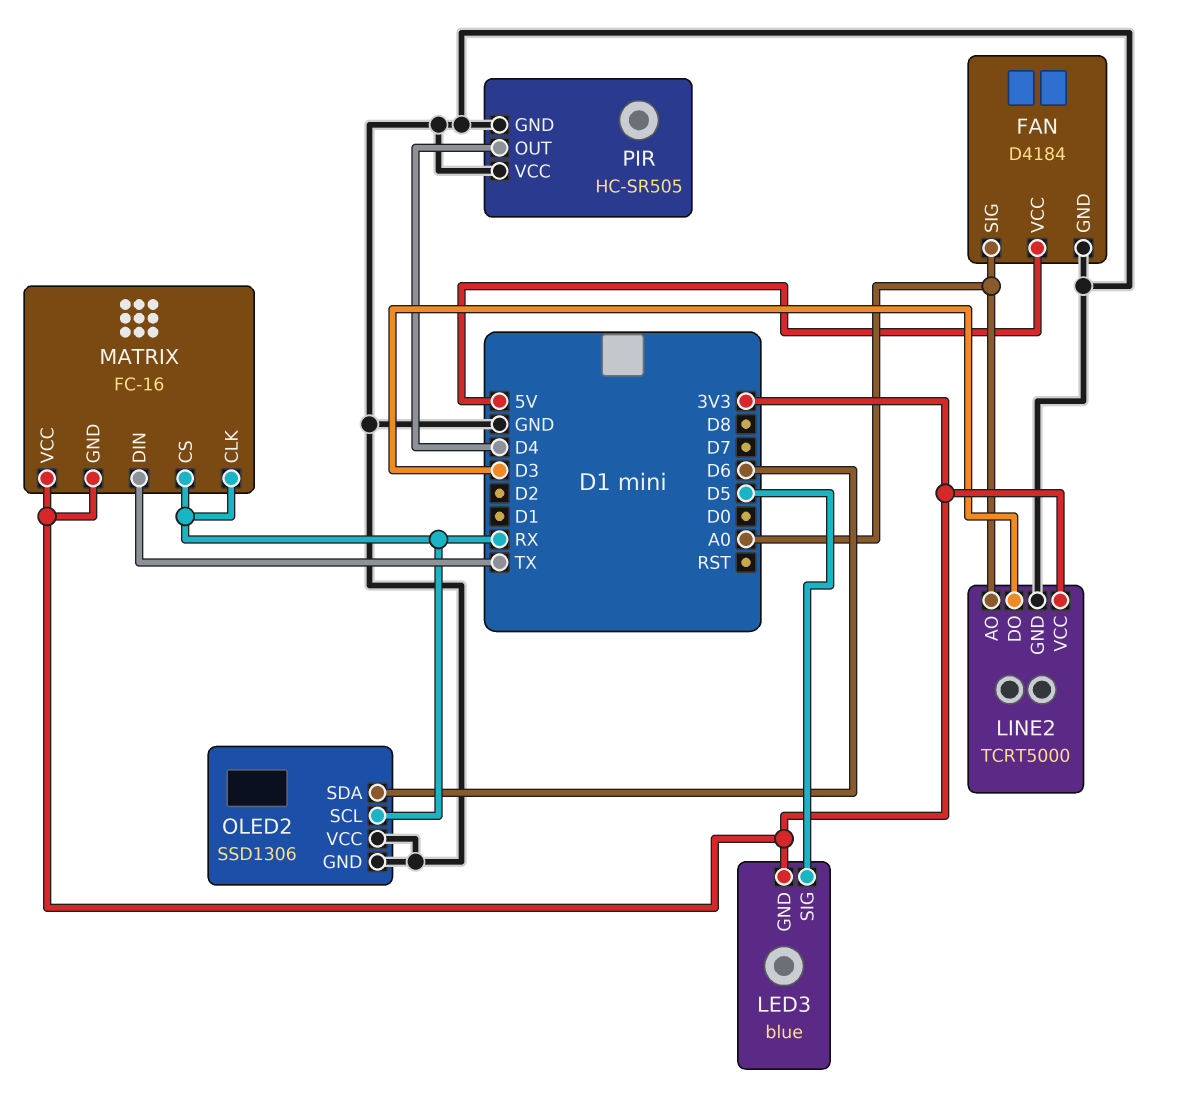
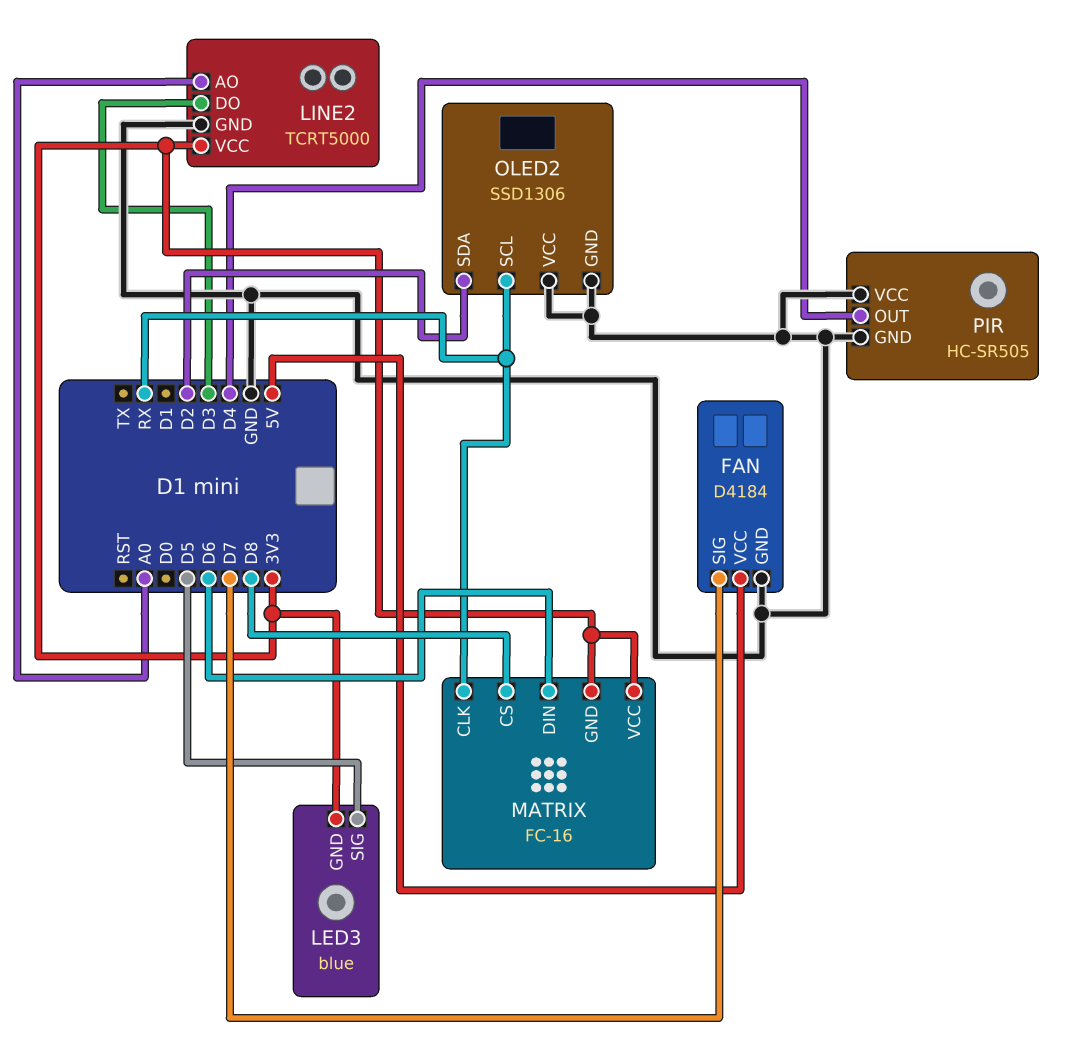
FAN pin SIG: A0 -> D7
MATRIX pin CS: RX -> D8
MATRIX pin DIN: TX -> D6
OLED2 pin SDA: D6 -> D2

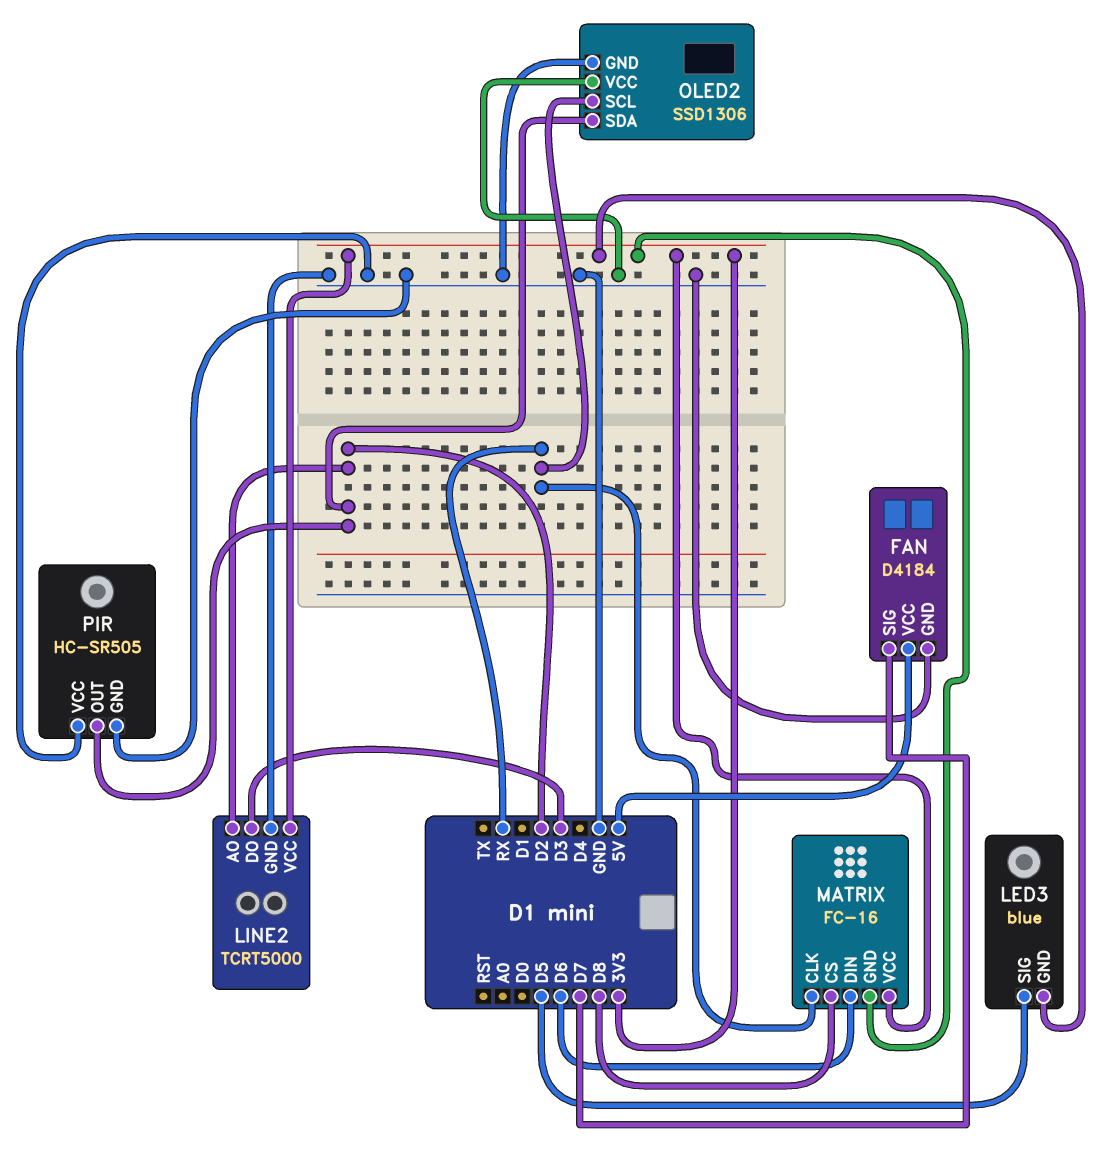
LINE2 pin AO: A0 -> D2
PIR pin OUT: D4 -> D2

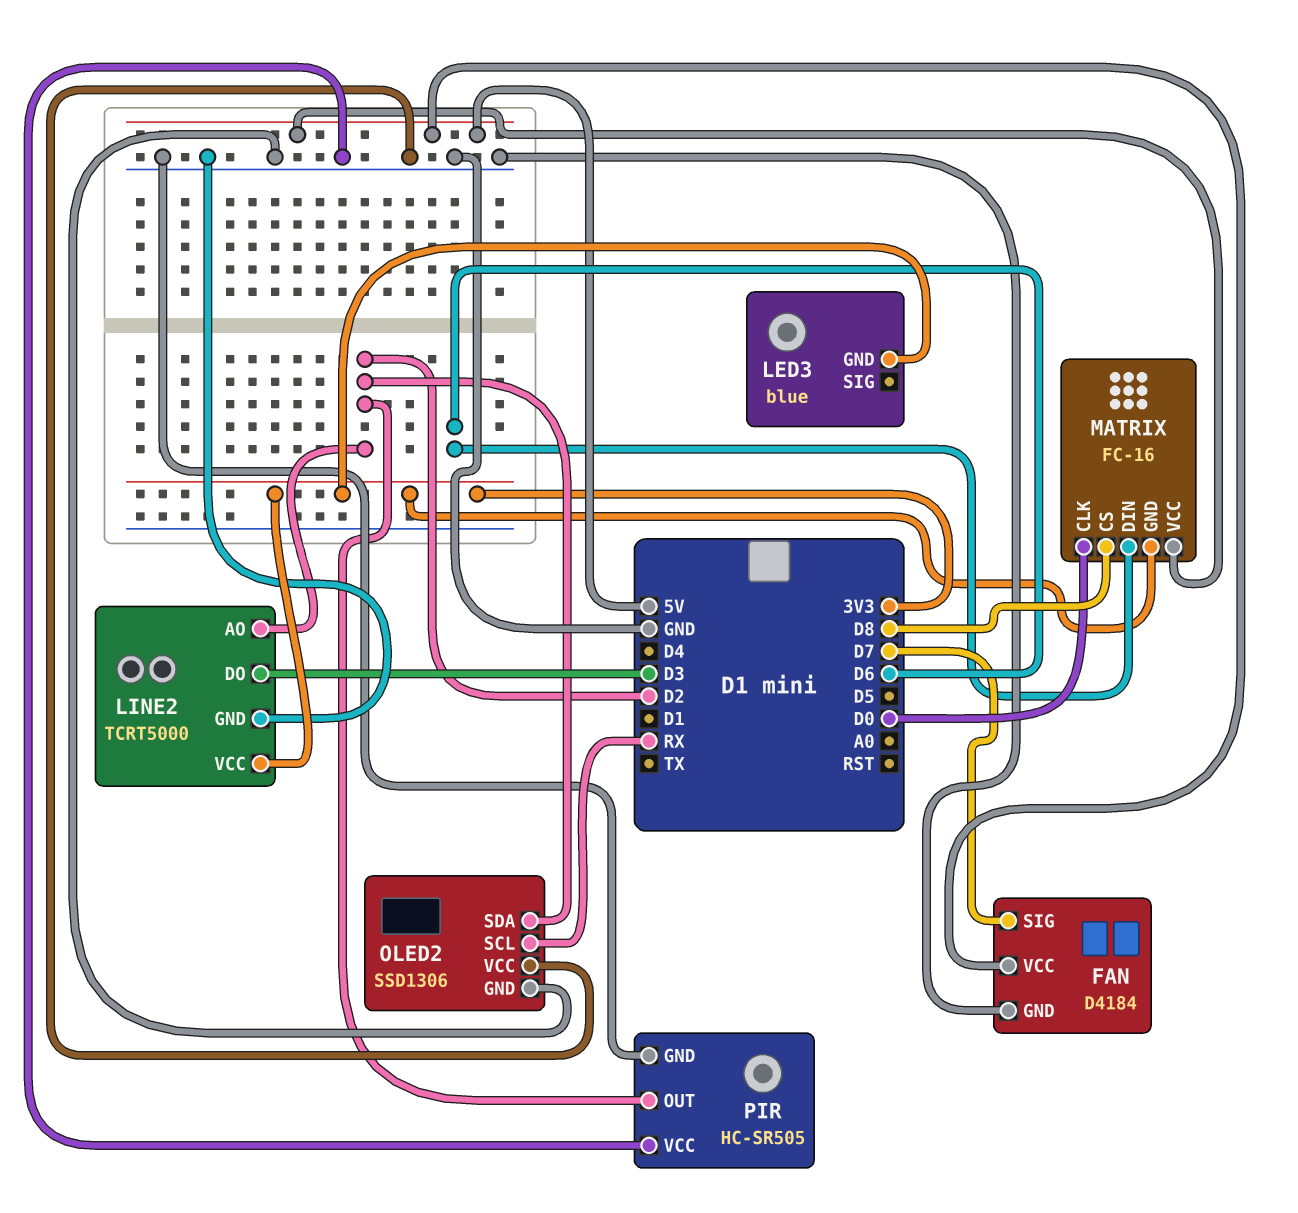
LED3 pin SIG: D5 -> none
MATRIX pin CLK: RX -> D0
MATRIX pin VCC: 3V3 -> 5V

